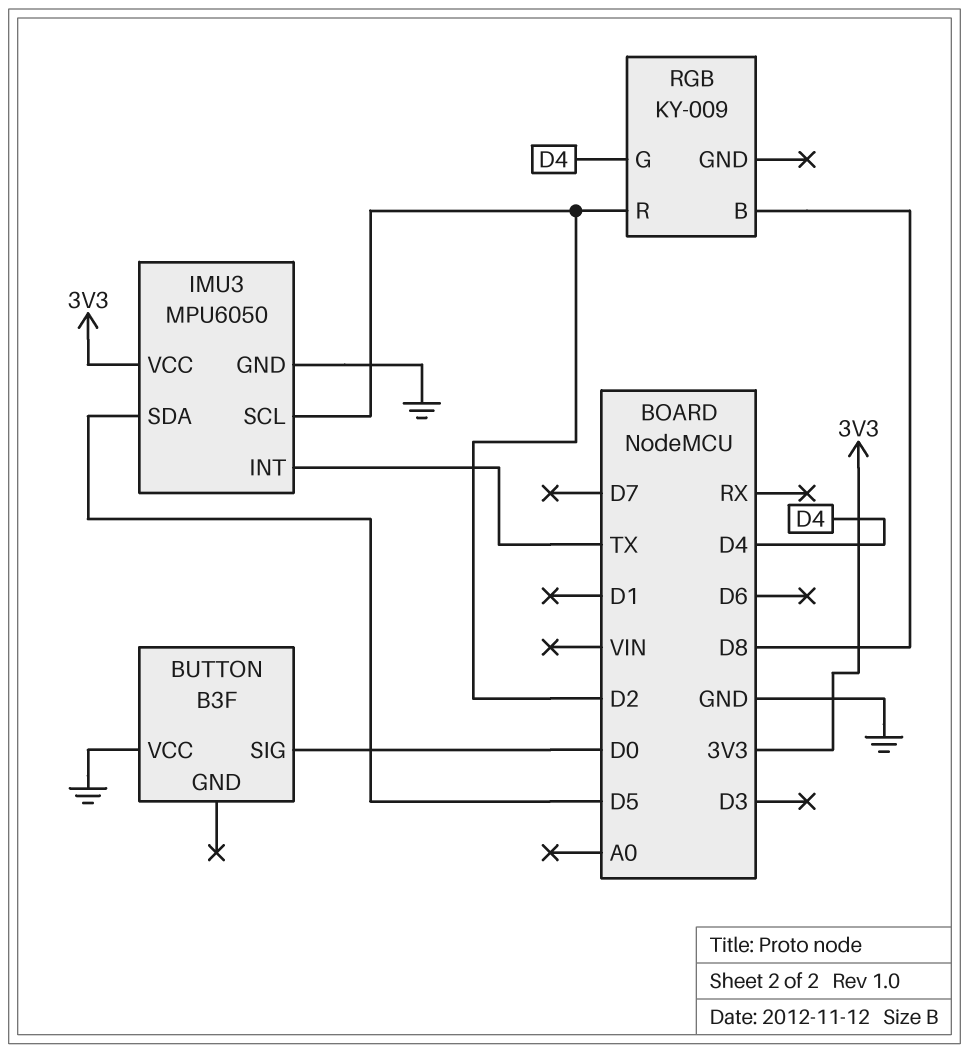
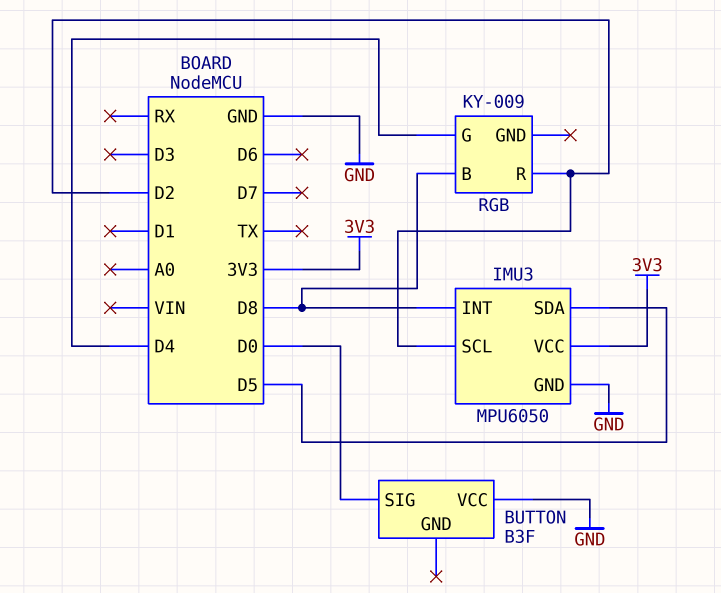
IMU3 pin INT: TX -> D8

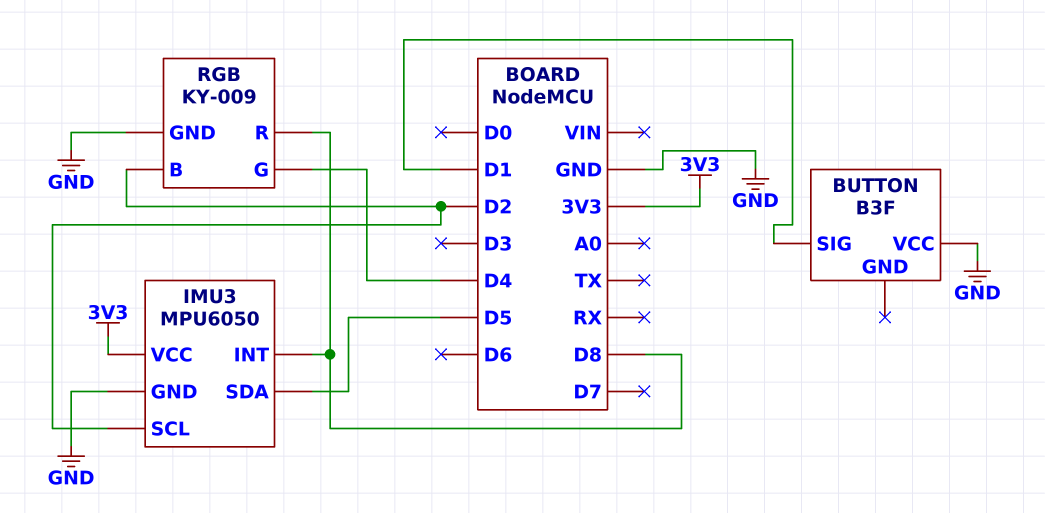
BUTTON pin SIG: D0 -> D1
RGB pin B: D8 -> D2
RGB pin GND: none -> GND
RGB pin R: D2 -> D8

